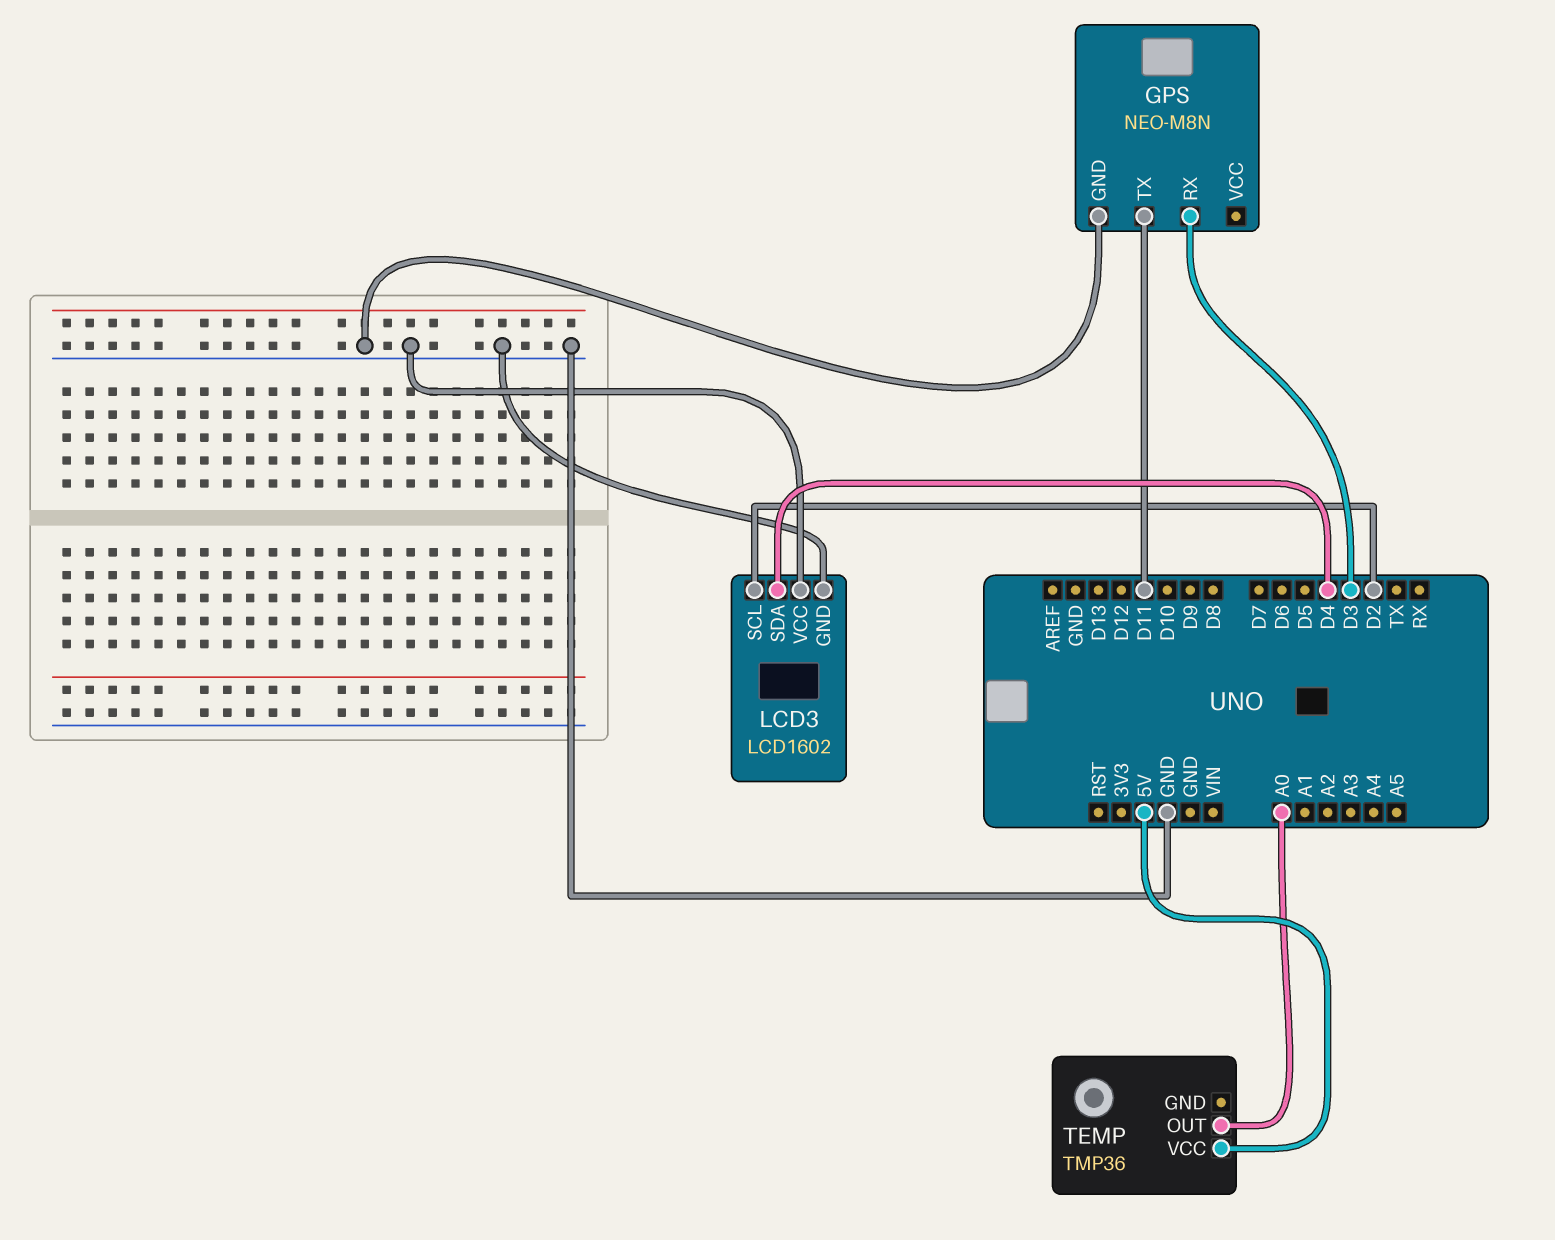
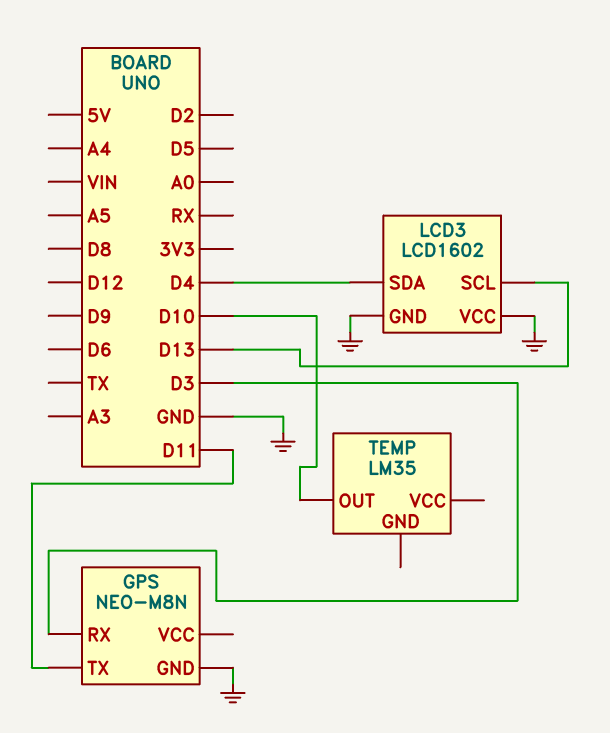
LCD3 pin SCL: D2 -> D13
TEMP: TMP36 -> LM35
TEMP pin OUT: A0 -> D10
TEMP pin VCC: 5V -> none

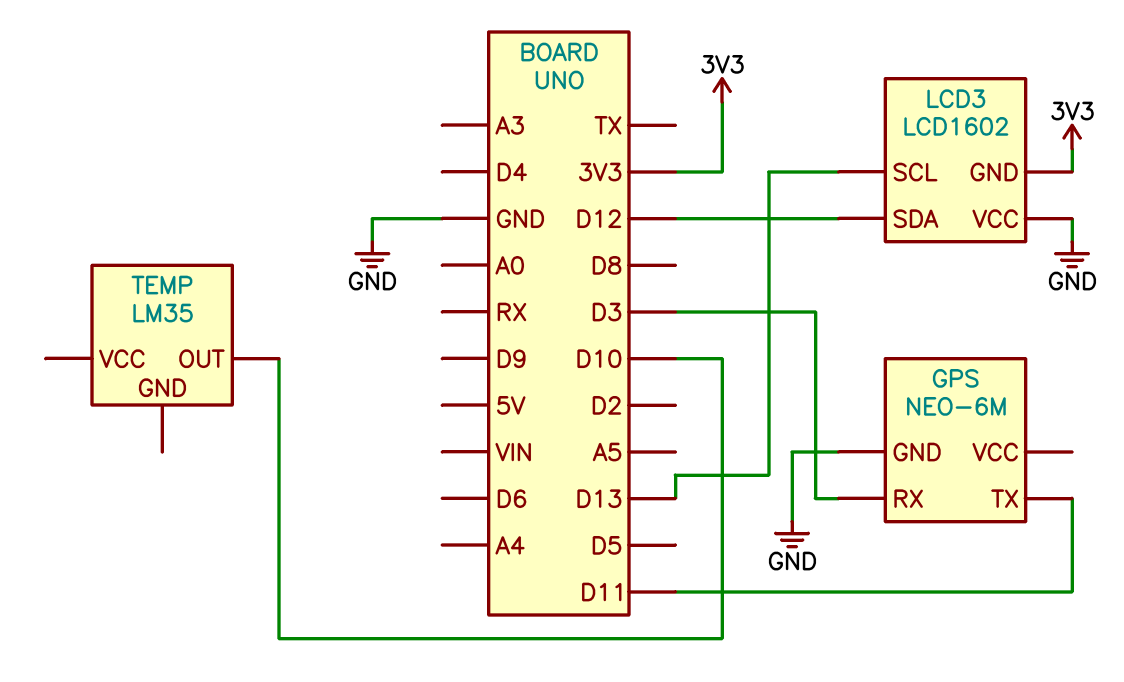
GPS: NEO-M8N -> NEO-6M
LCD3 pin GND: GND -> 3V3
LCD3 pin SDA: D4 -> D12

